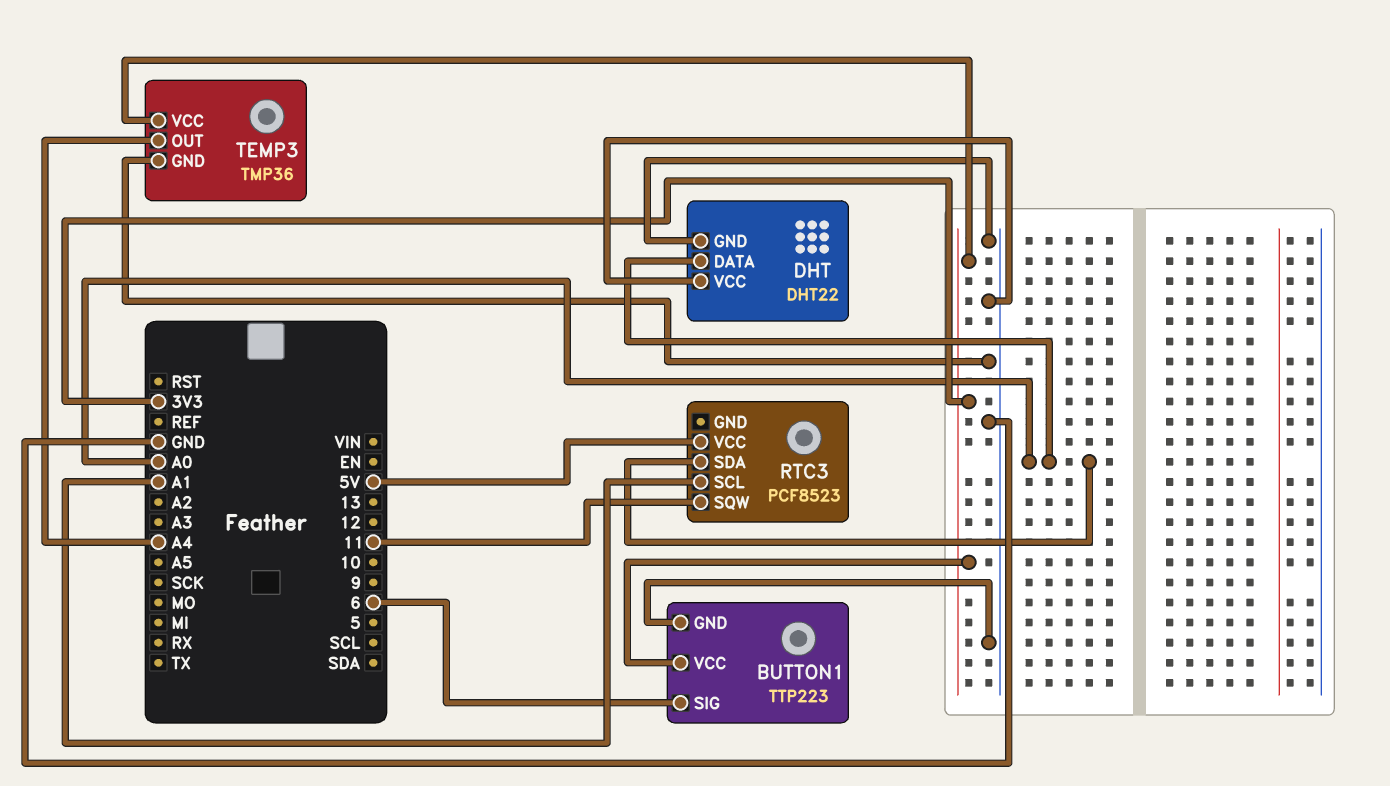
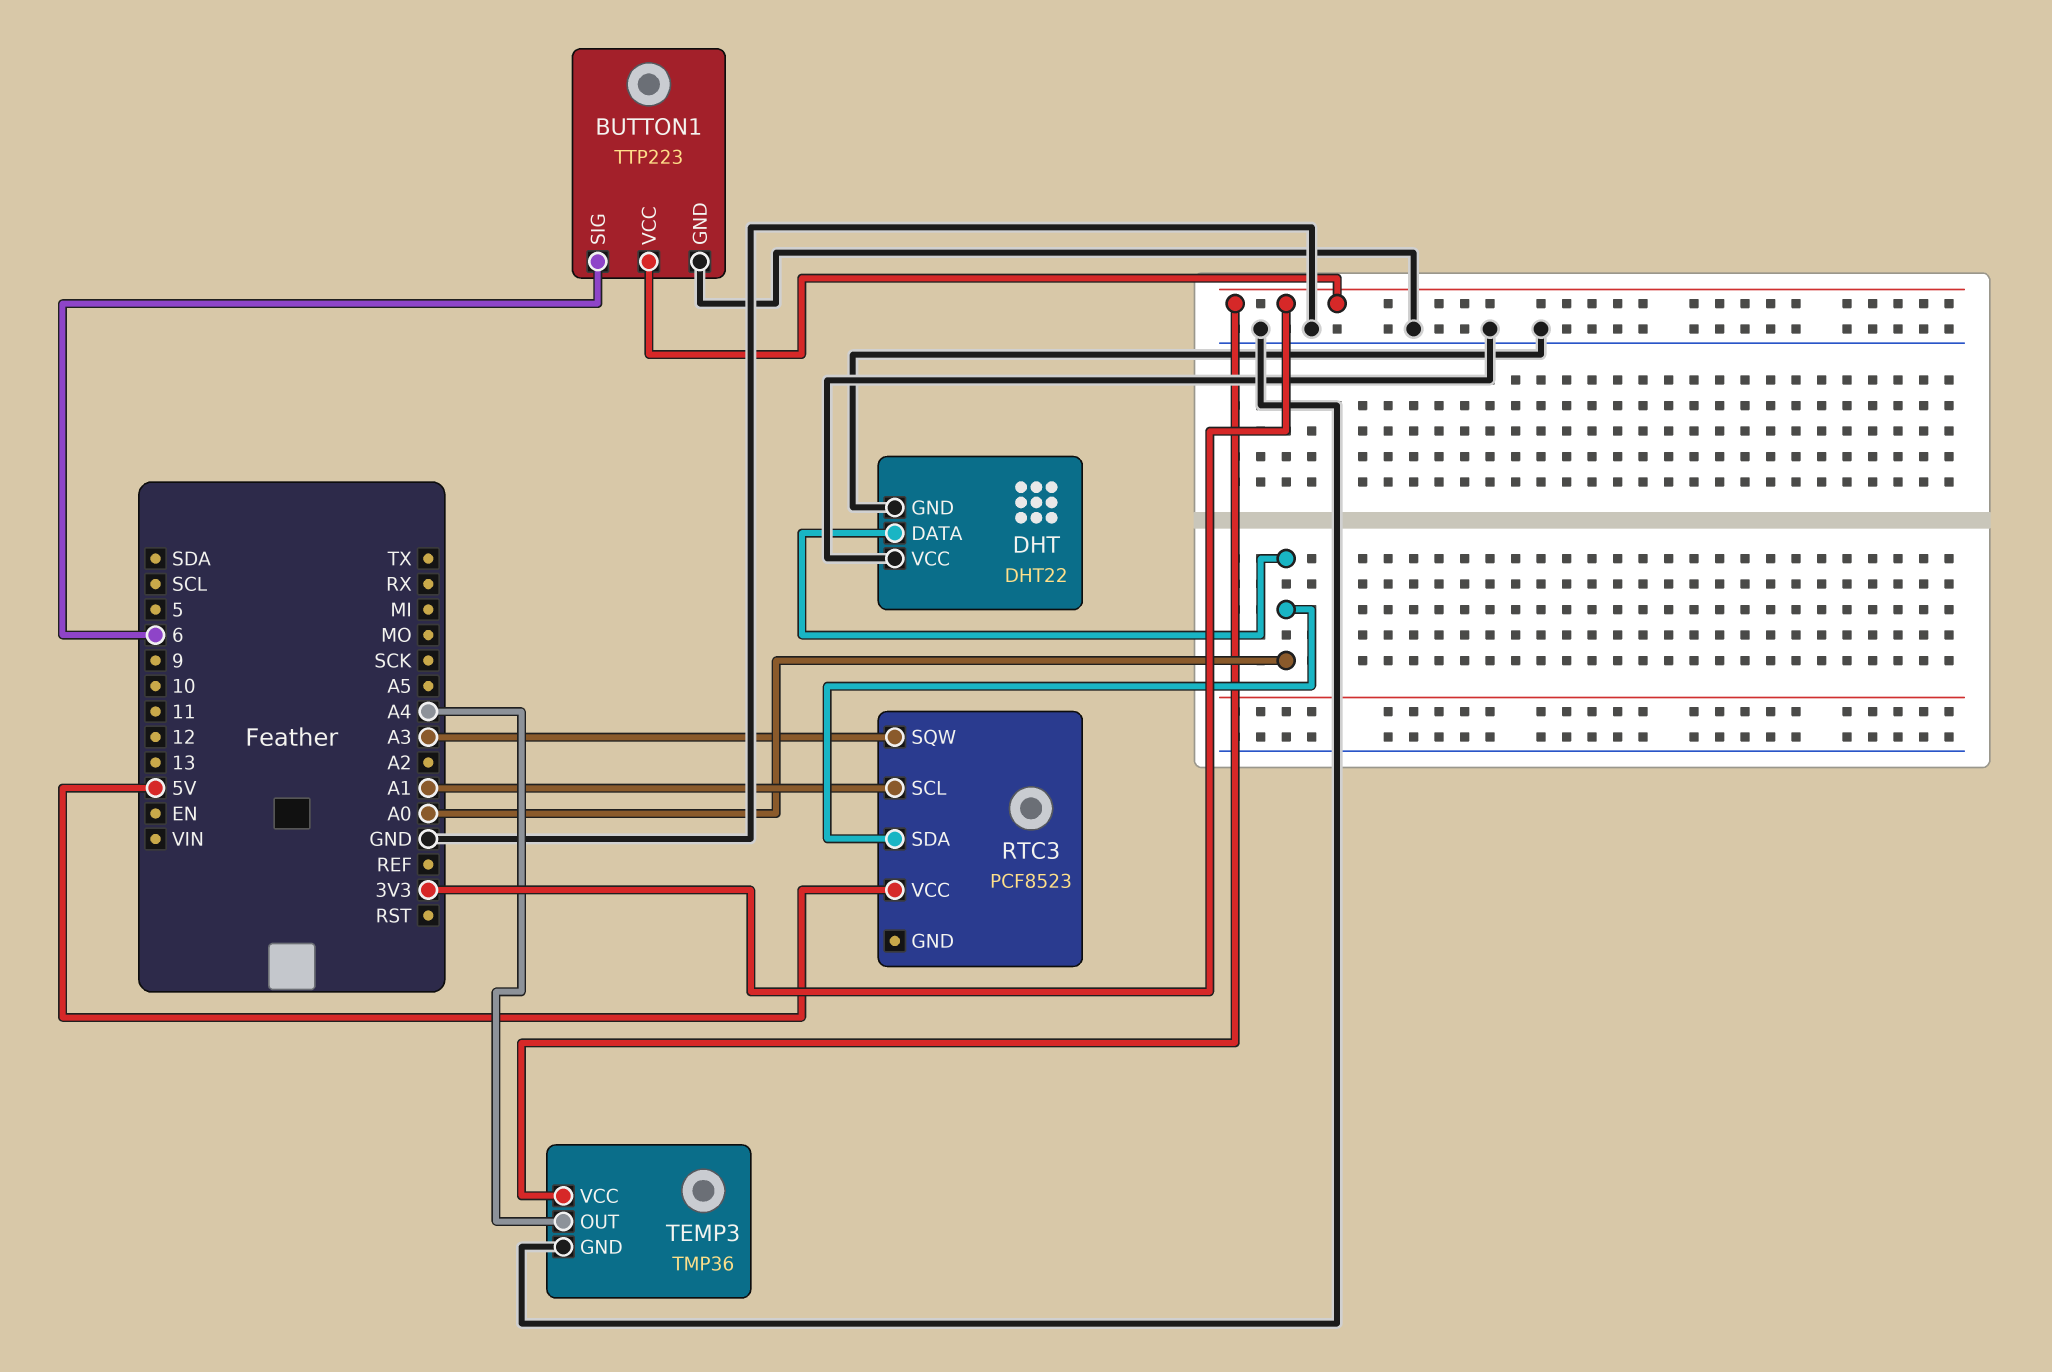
RTC3 pin SQW: 11 -> A3

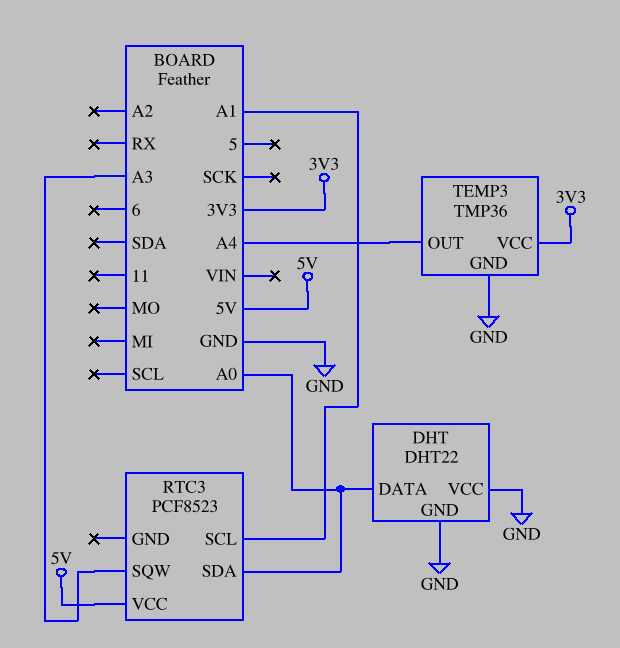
BUTTON1: TTP223 -> none
BUTTON1 pin GND: GND -> none
BUTTON1 pin SIG: 6 -> none
BUTTON1 pin VCC: 3V3 -> none

